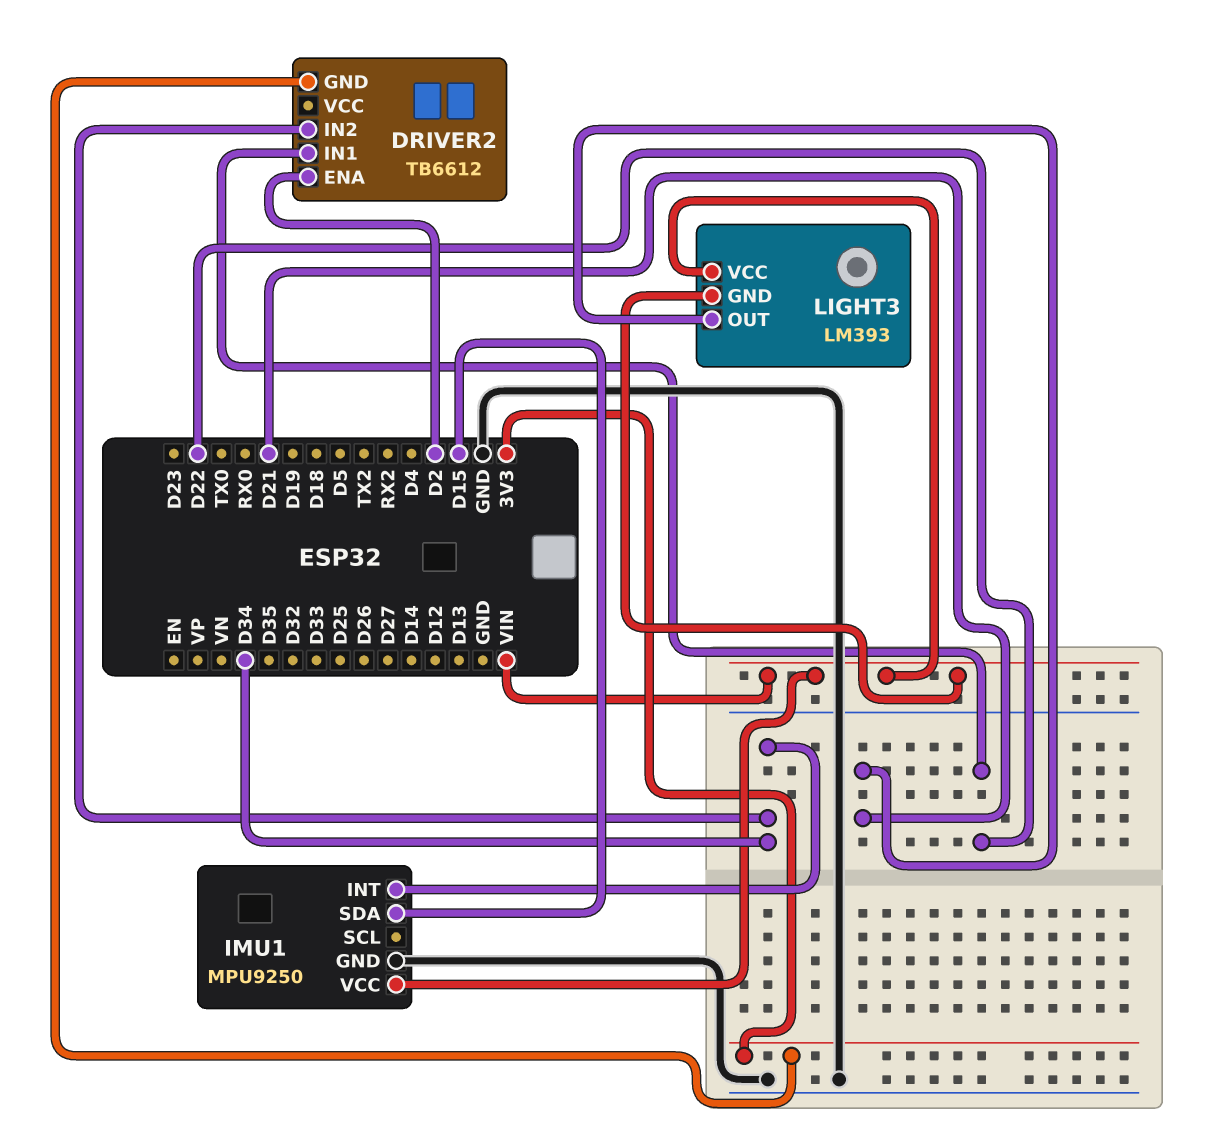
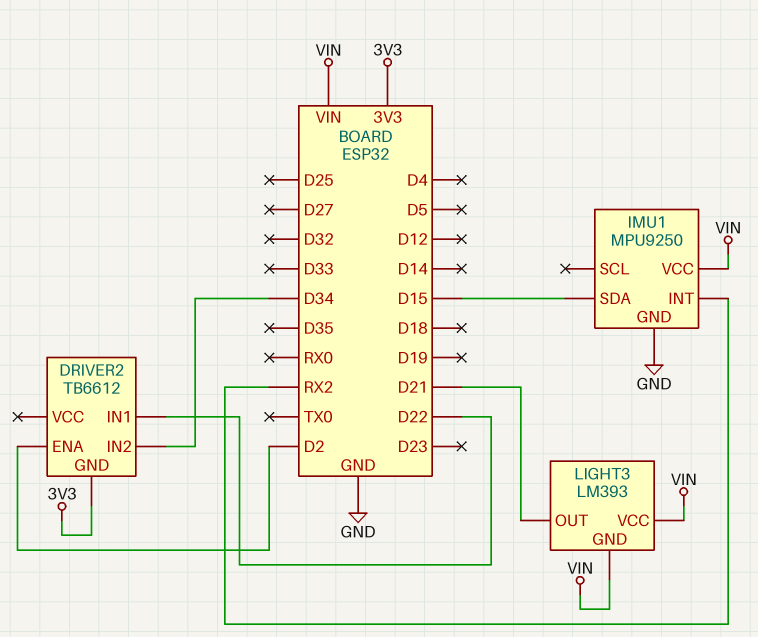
IMU1 pin INT: D34 -> RX2

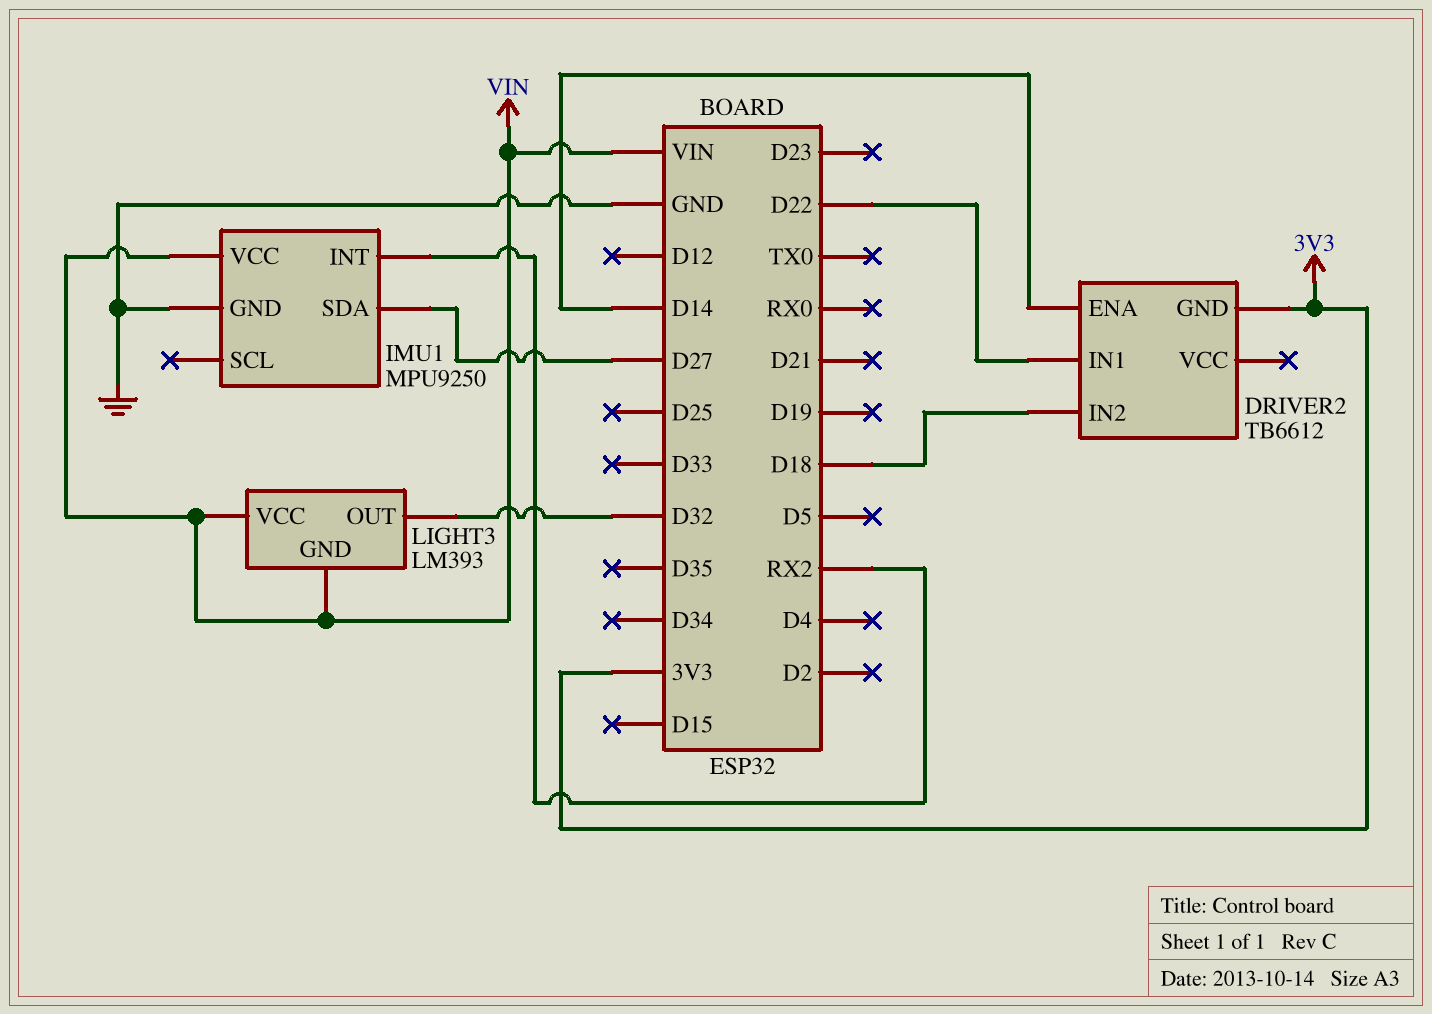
DRIVER2 pin ENA: D2 -> D14
DRIVER2 pin IN2: D34 -> D18
IMU1 pin SDA: D15 -> D27
LIGHT3 pin OUT: D21 -> D32

